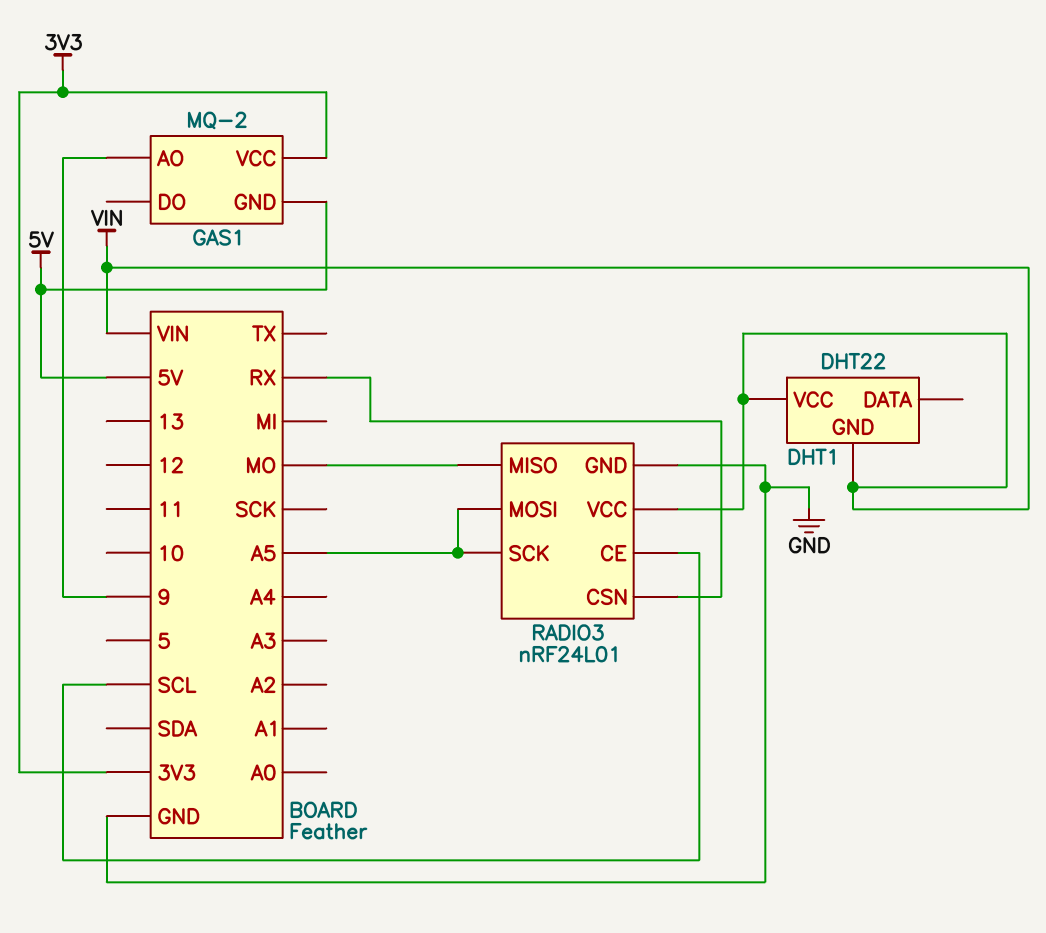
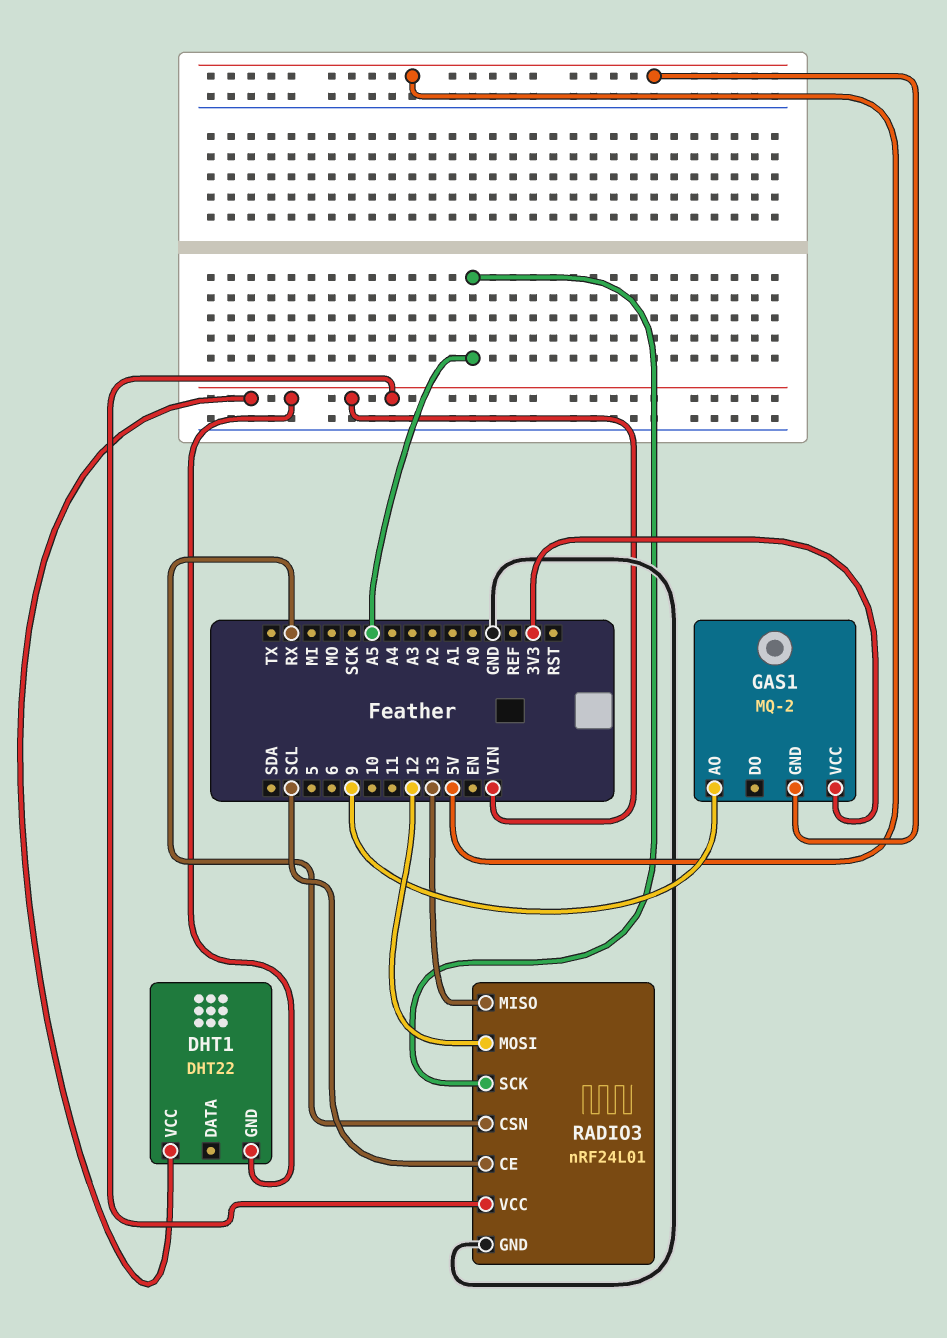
RADIO3 pin MISO: MO -> 13
RADIO3 pin MOSI: A5 -> 12

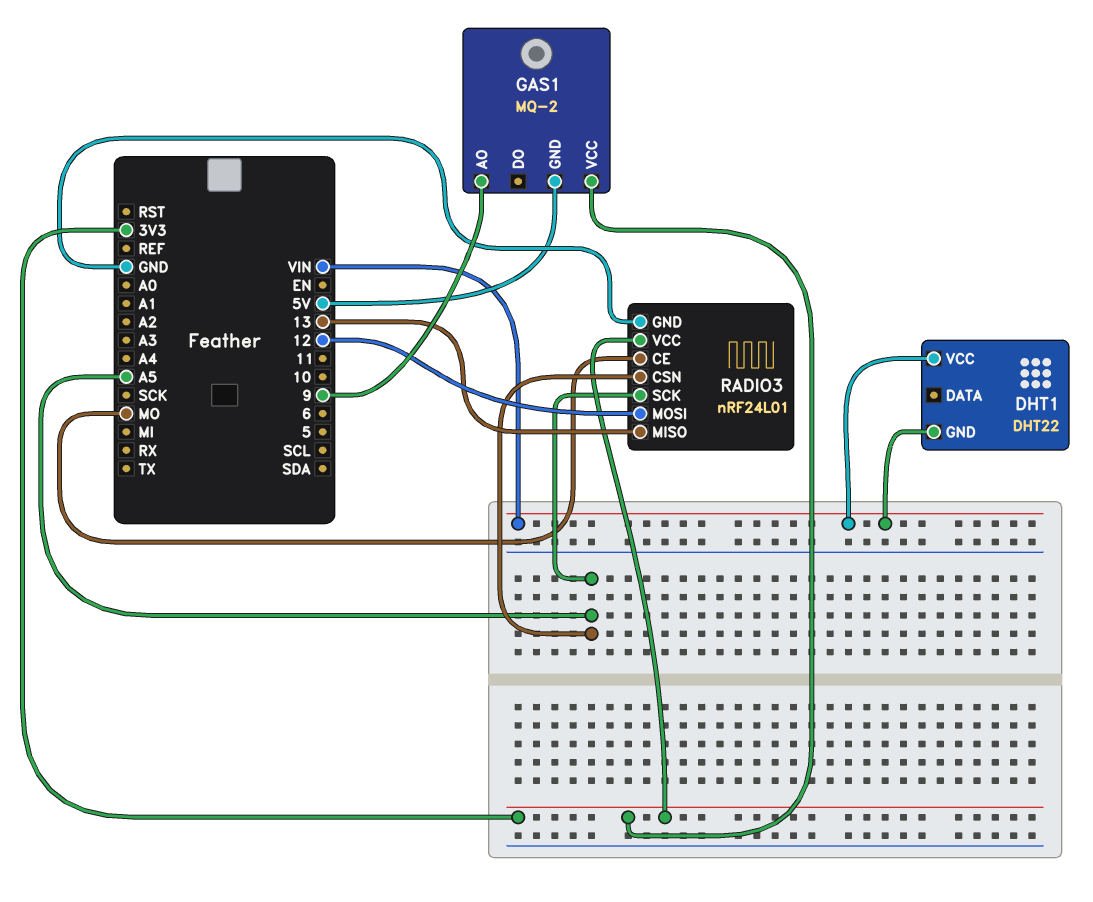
RADIO3 pin CE: SCL -> MO
RADIO3 pin CSN: RX -> A5
RADIO3 pin VCC: VIN -> 3V3

